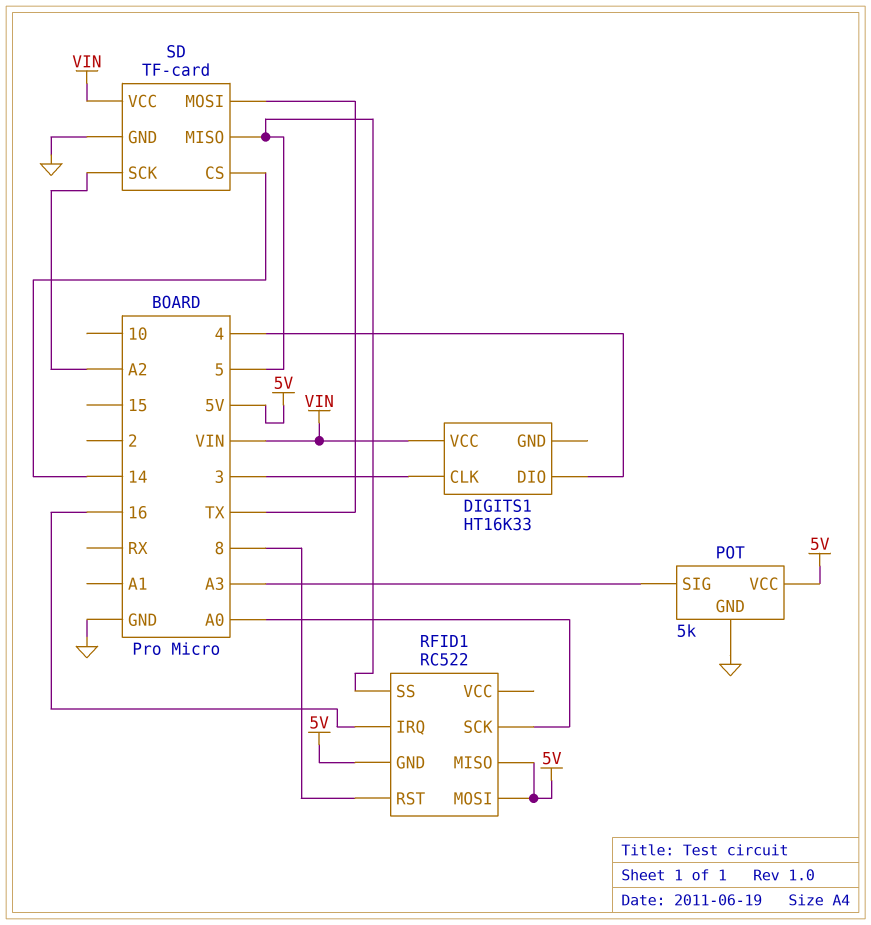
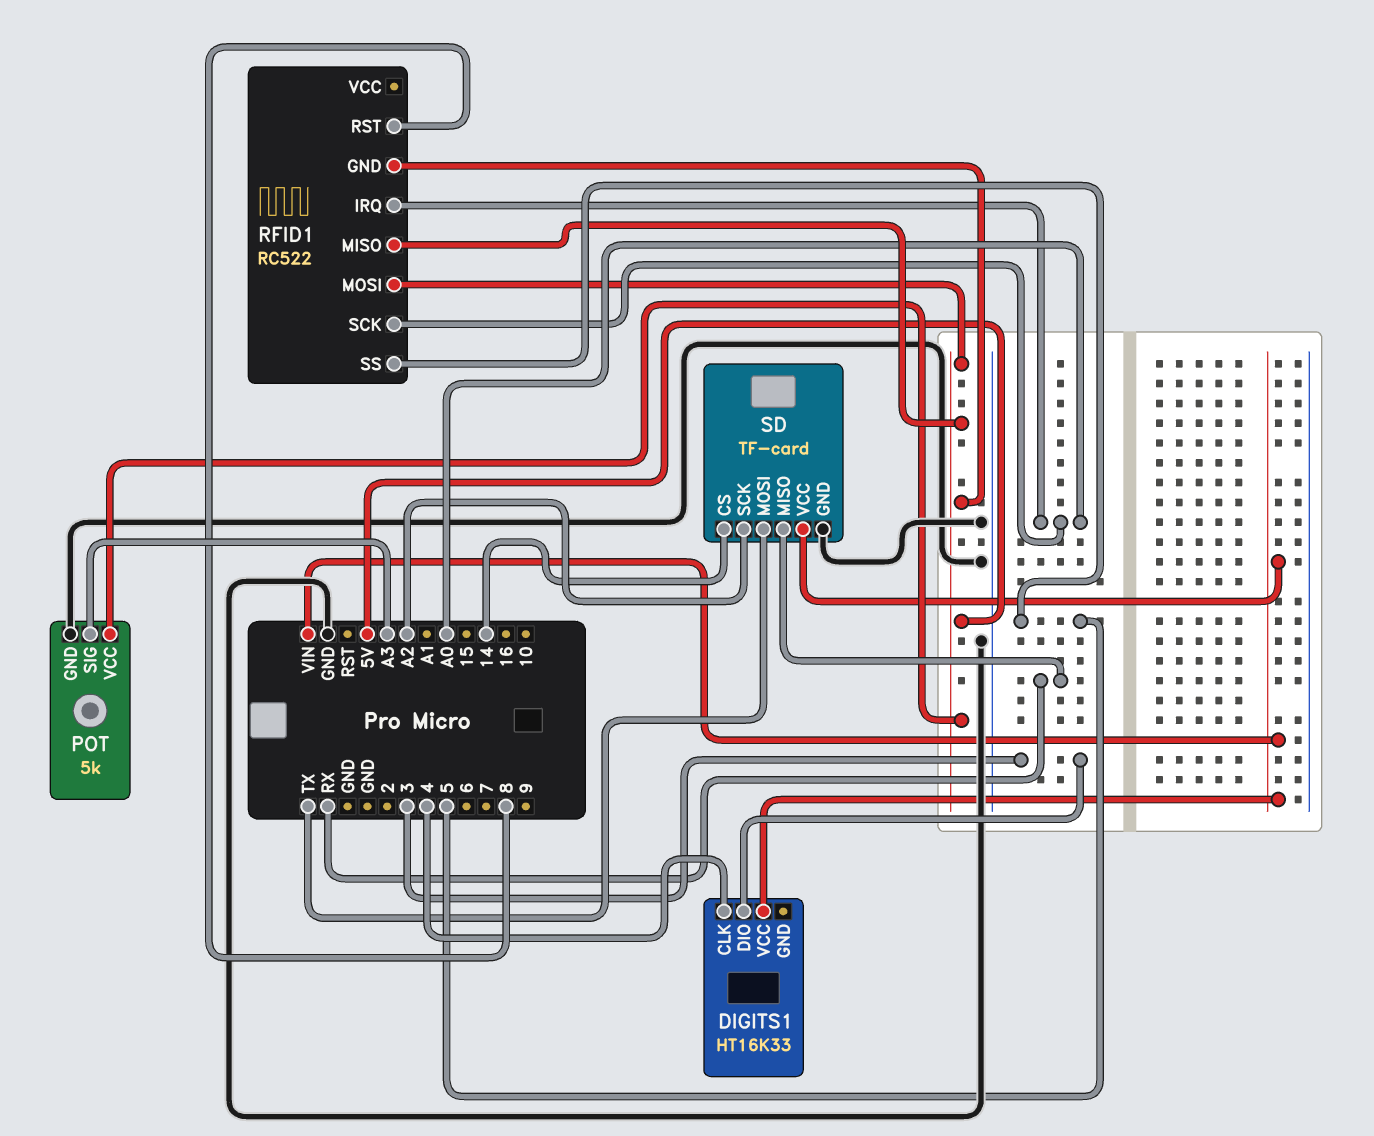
DIGITS1 pin CLK: 3 -> 4
DIGITS1 pin DIO: 4 -> 3
RFID1 pin IRQ: 16 -> A0
SD pin MISO: 5 -> RX

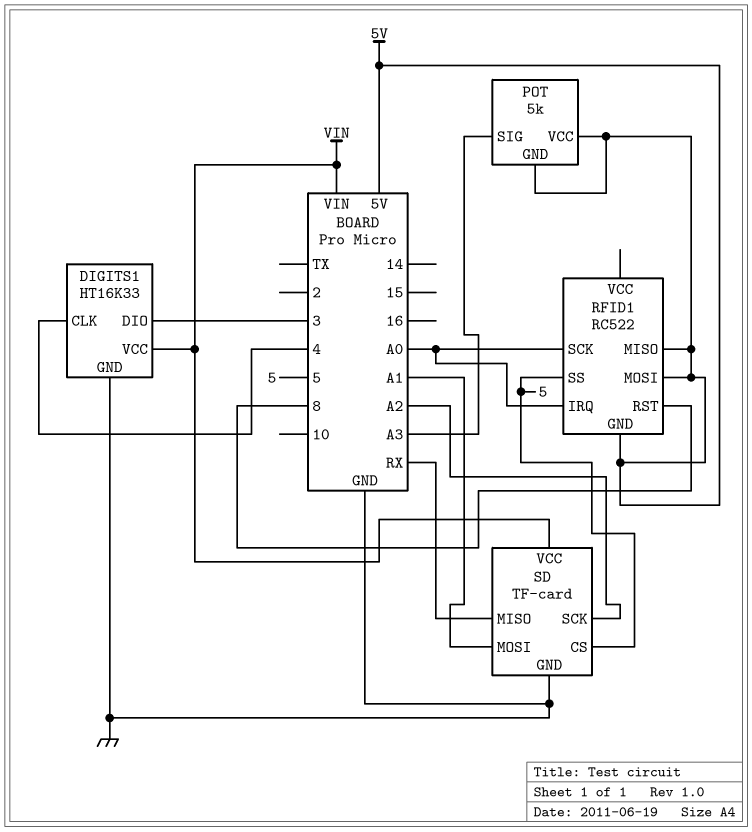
DIGITS1 pin GND: none -> GND
POT pin GND: GND -> 5V
SD pin CS: 14 -> 5
SD pin MOSI: TX -> A1

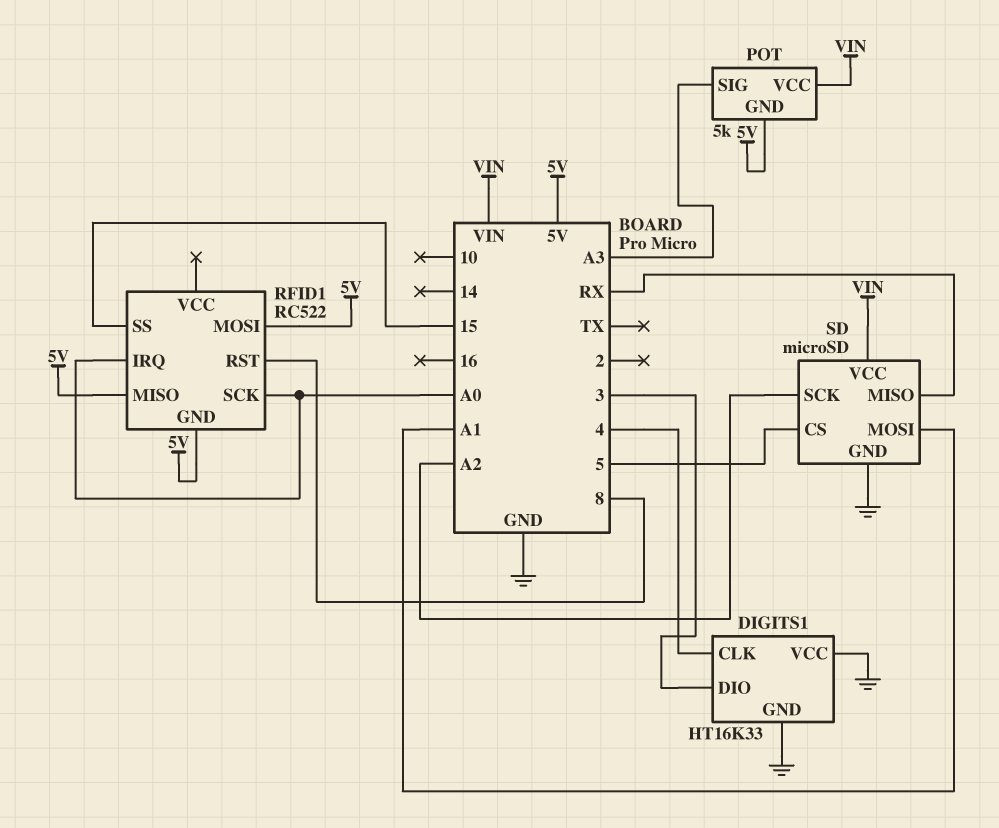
DIGITS1 pin VCC: VIN -> GND
POT pin VCC: 5V -> VIN
RFID1 pin SS: 5 -> 15
SD: TF-card -> microSD

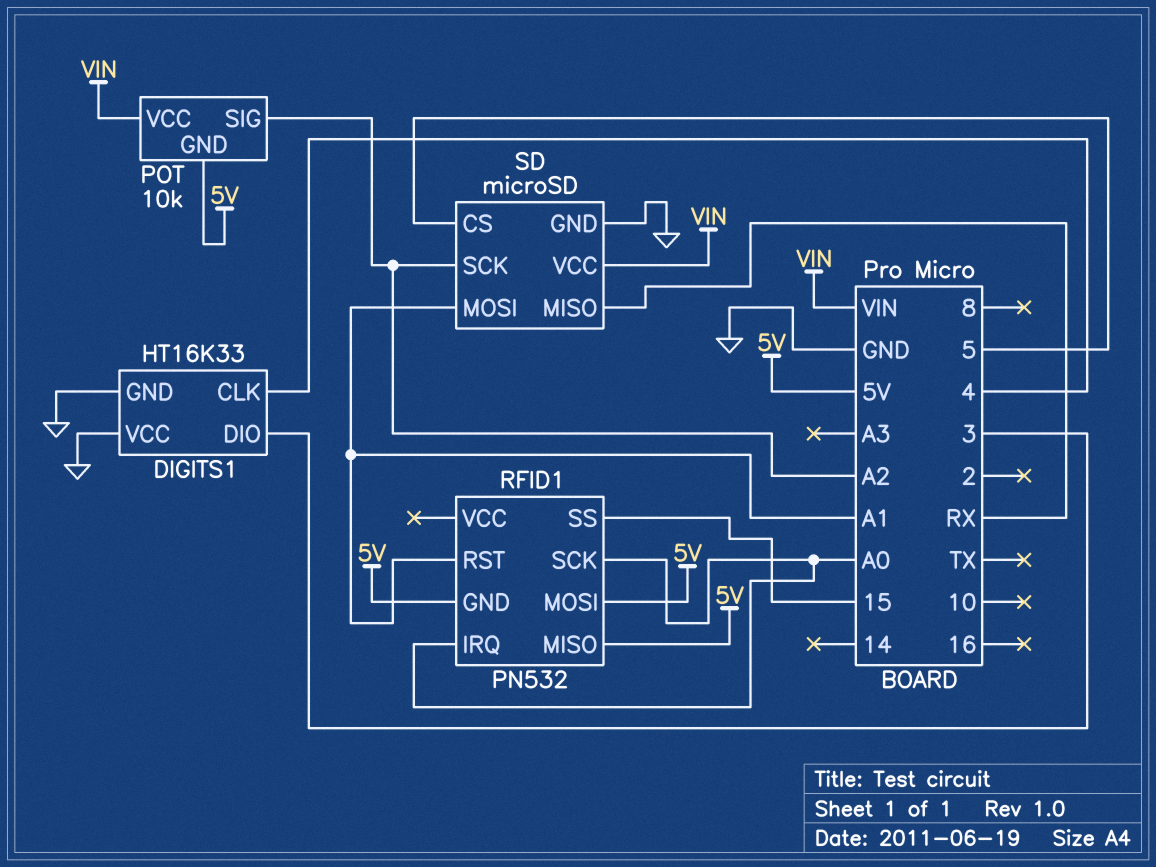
POT: 5k -> 10k
POT pin SIG: A3 -> A2
RFID1: RC522 -> PN532
RFID1 pin RST: 8 -> A1

